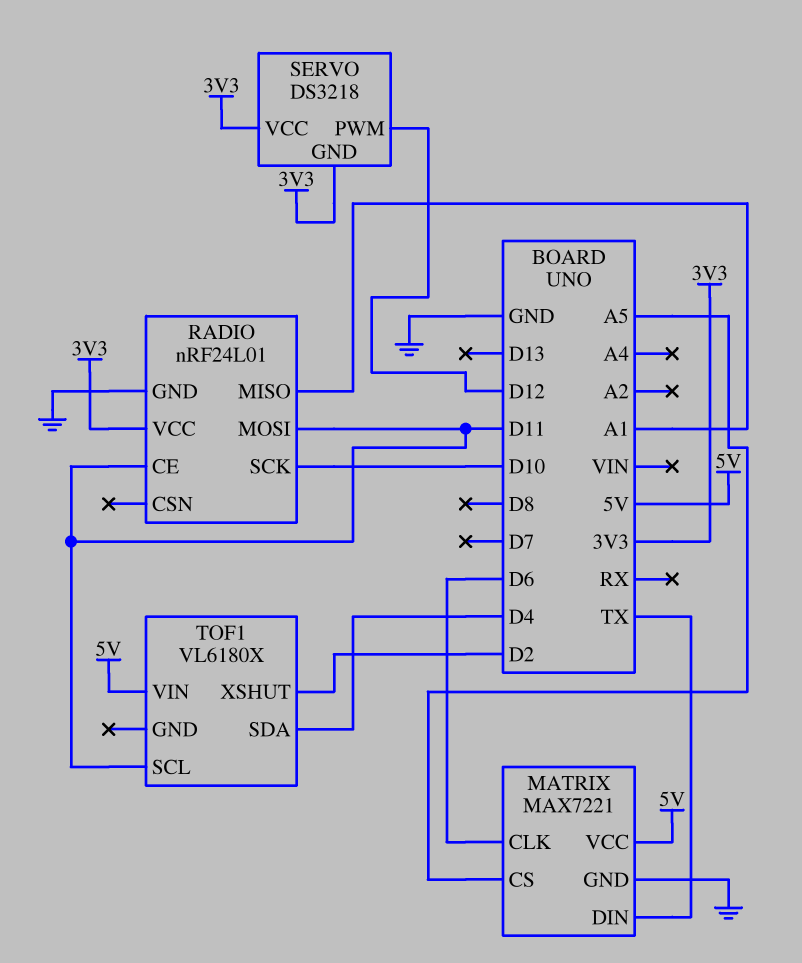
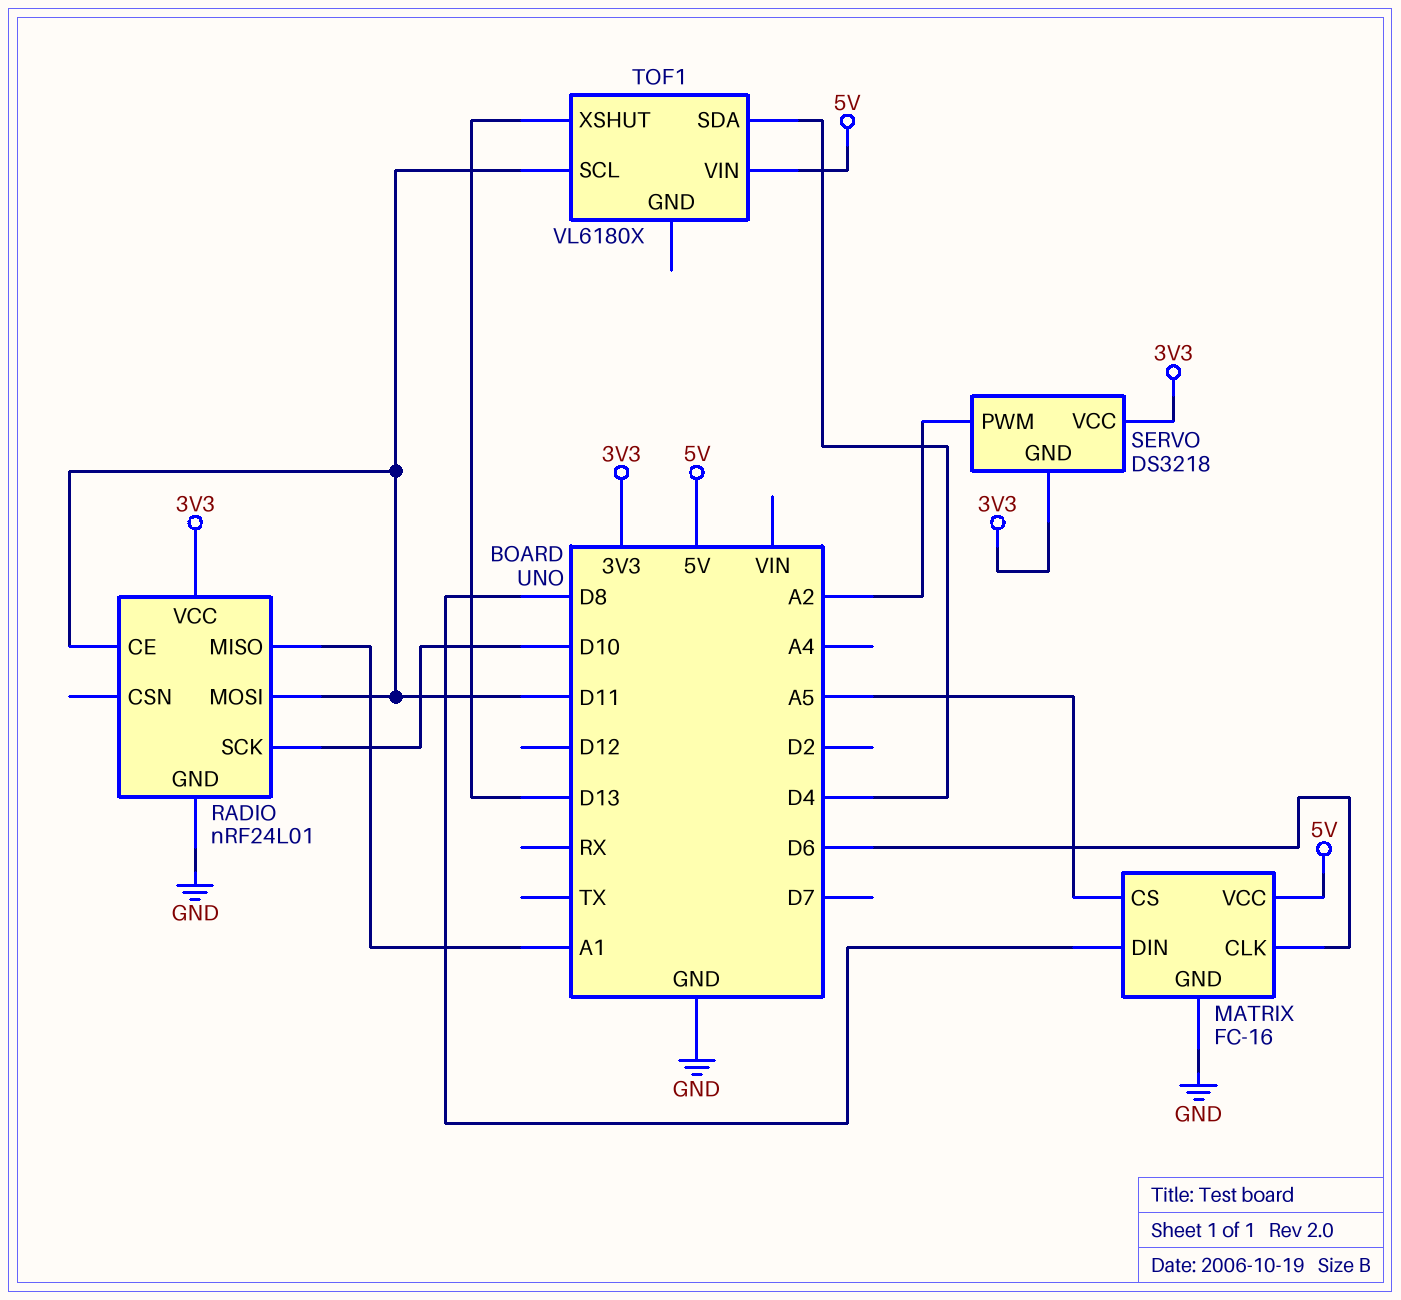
MATRIX: MAX7221 -> FC-16
MATRIX pin DIN: TX -> D8
SERVO pin PWM: D12 -> A2
TOF1 pin XSHUT: D2 -> D13

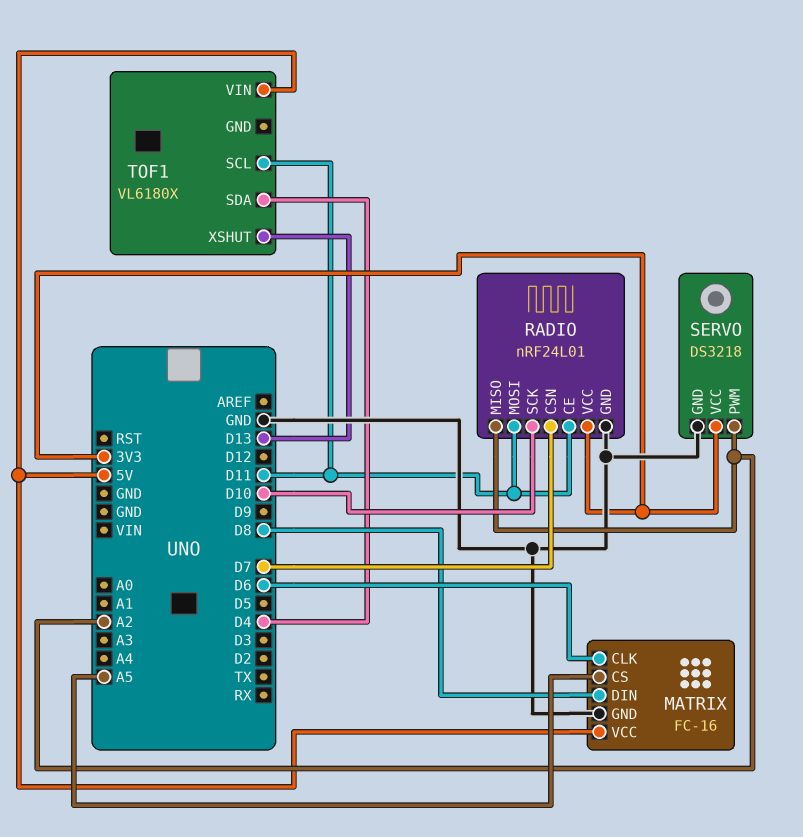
RADIO pin CSN: none -> D7
RADIO pin MISO: A1 -> A2
SERVO pin GND: 3V3 -> GND

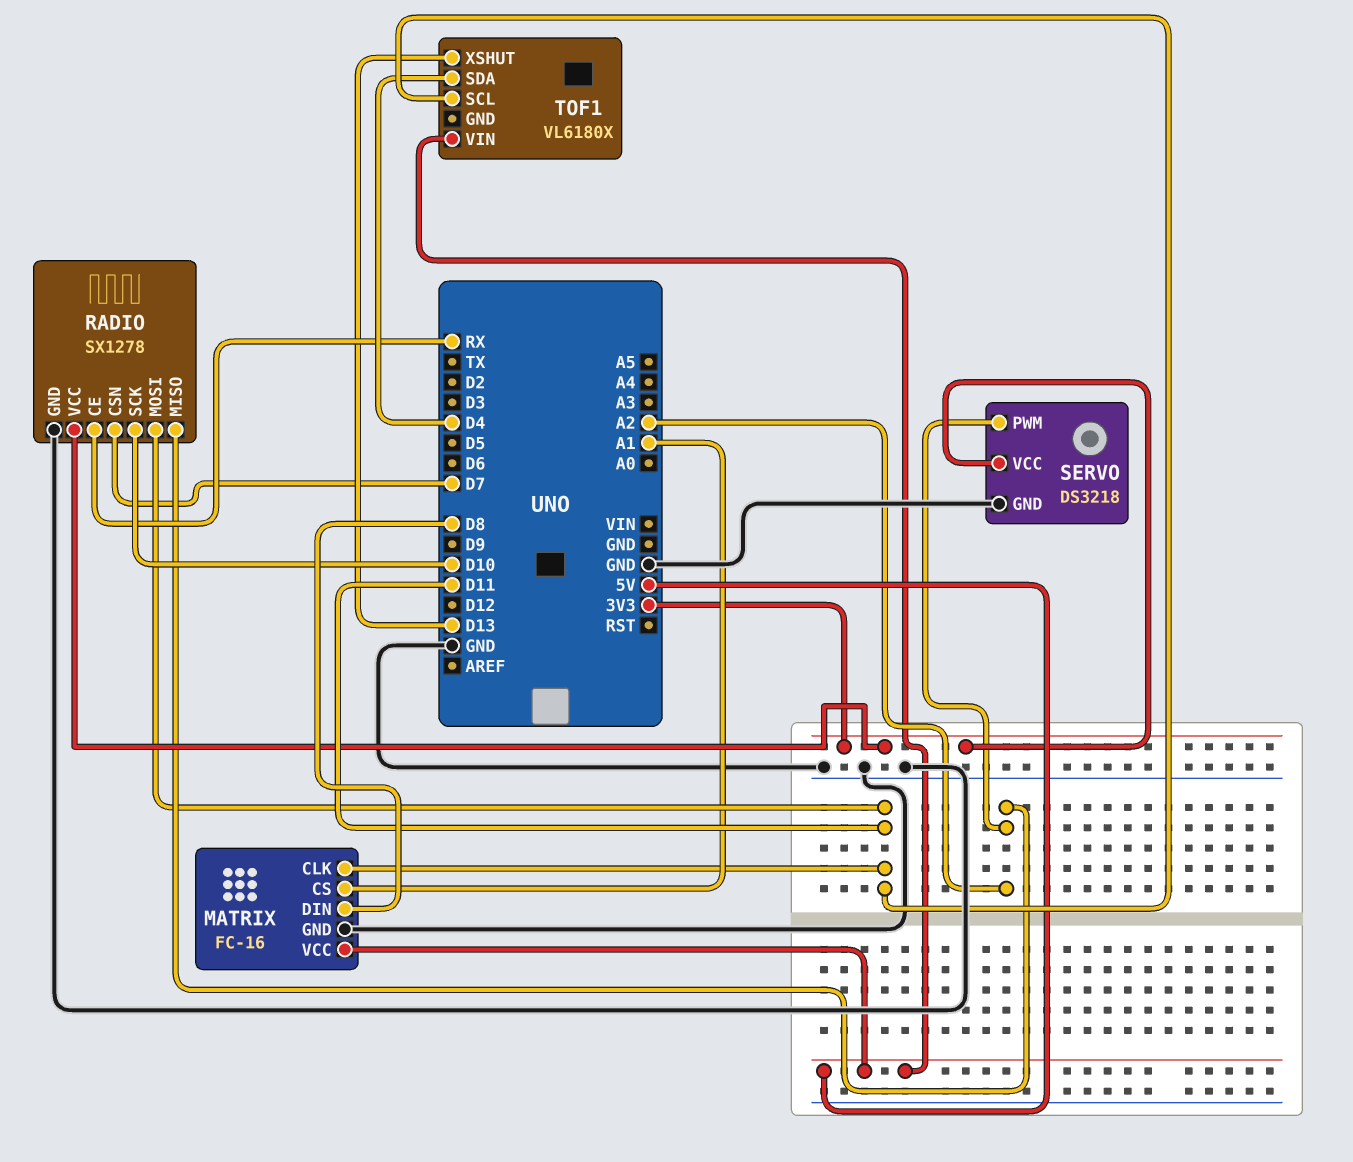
MATRIX pin CLK: D6 -> D11
MATRIX pin CS: A5 -> A1
RADIO: nRF24L01 -> SX1278
RADIO pin CE: D11 -> RX

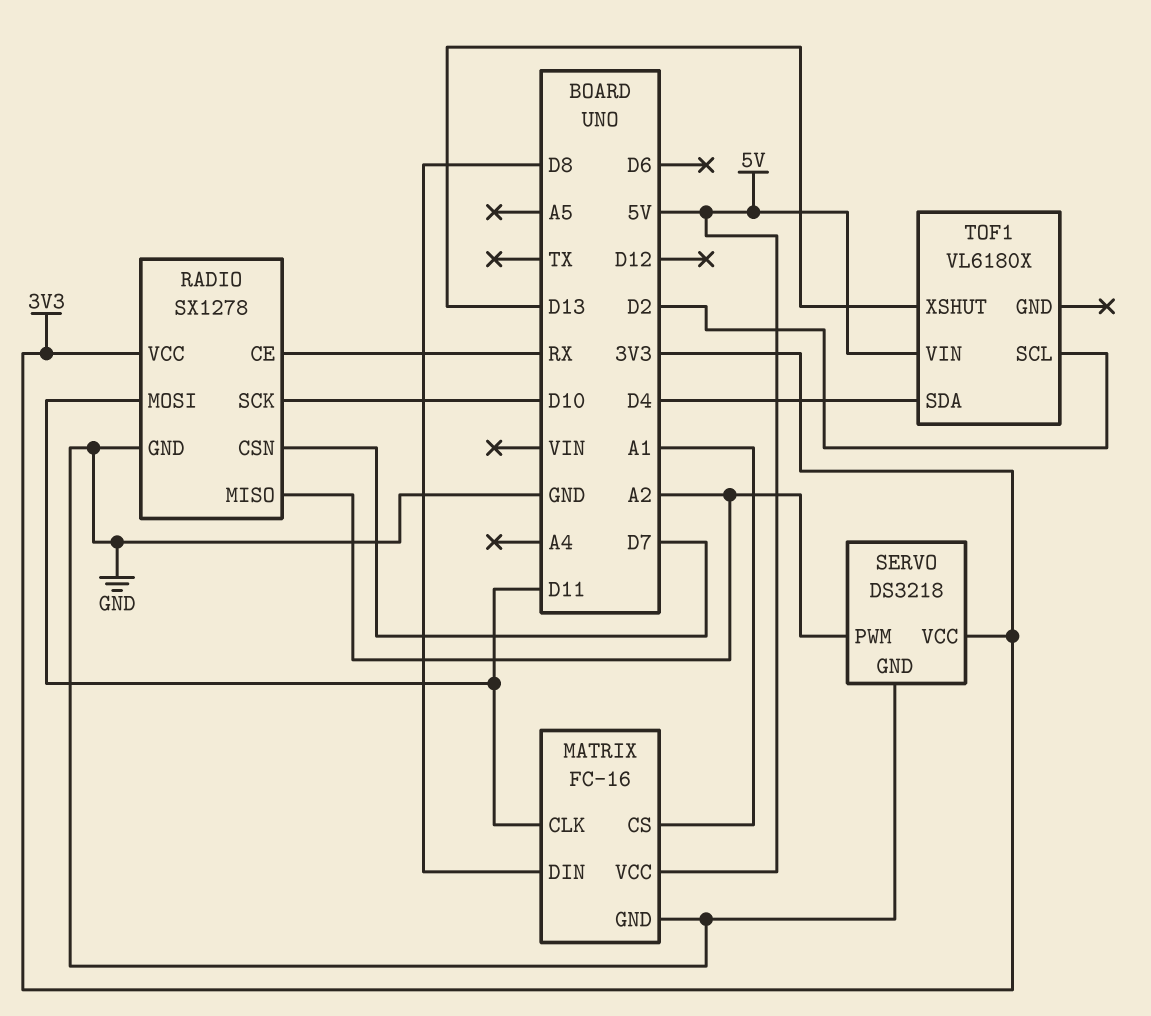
TOF1 pin SCL: D11 -> D2

